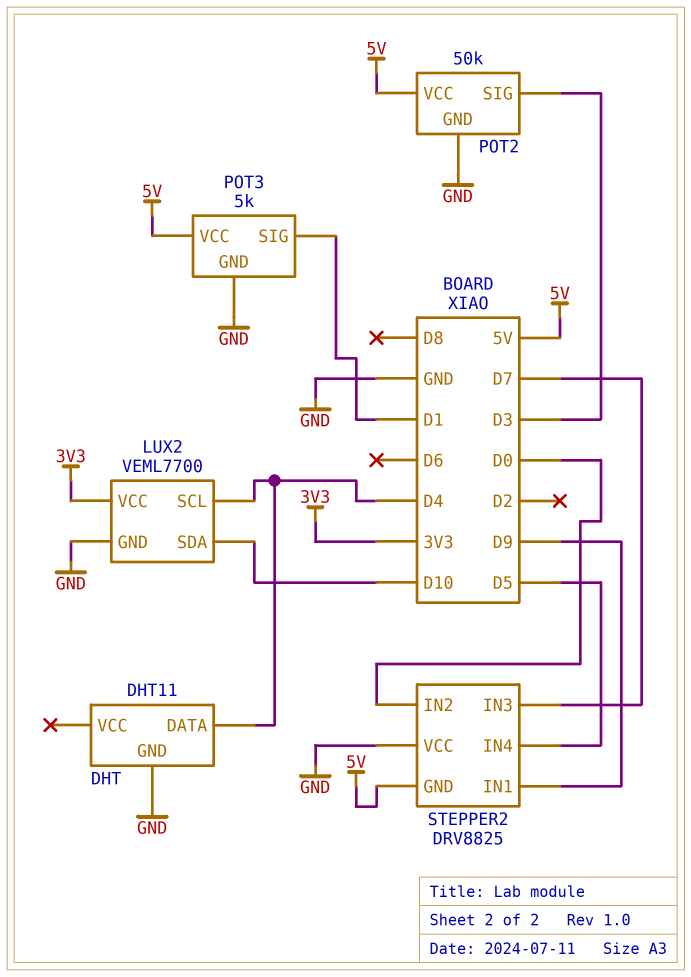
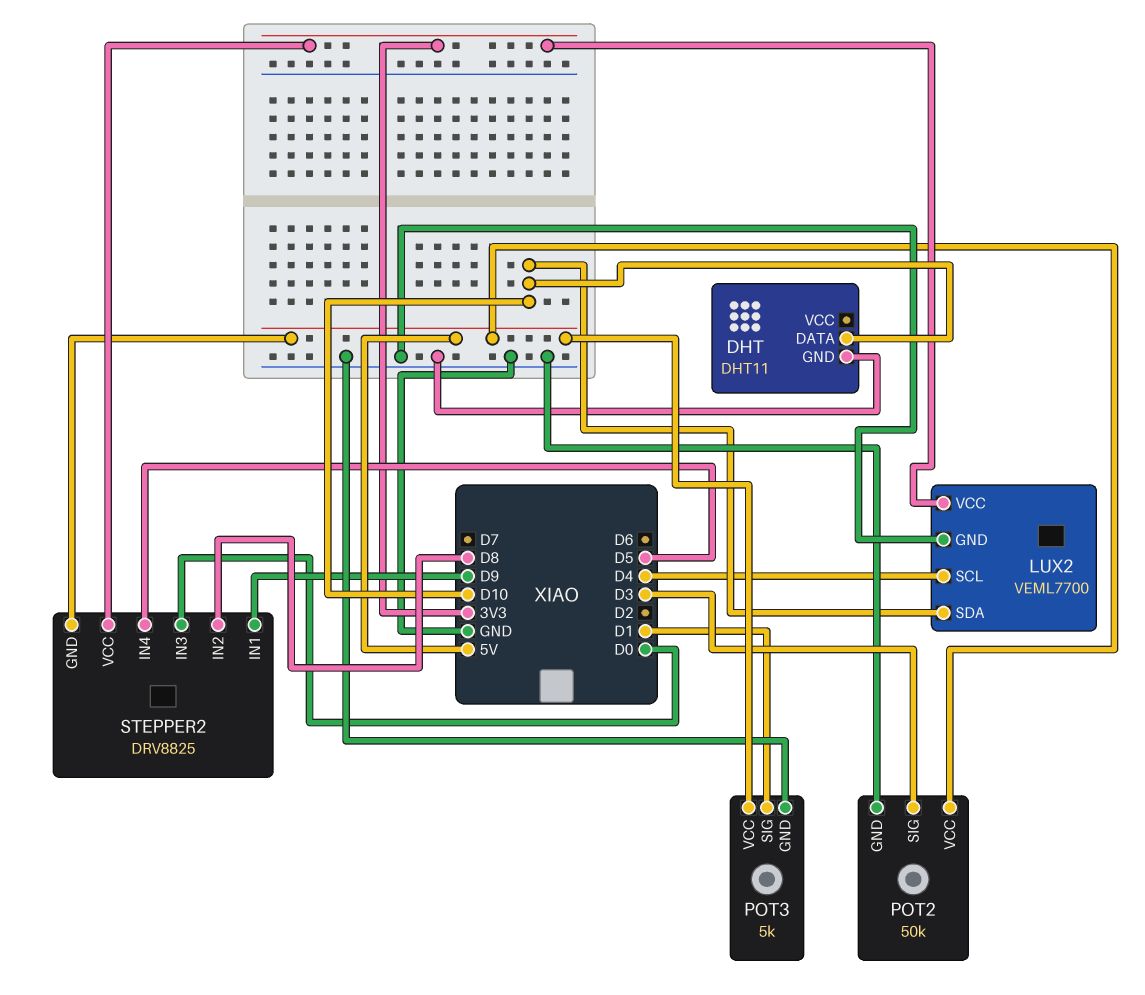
DHT pin DATA: D4 -> D10
STEPPER2 pin IN2: D0 -> D8
STEPPER2 pin IN3: D7 -> D0
STEPPER2 pin VCC: GND -> 3V3

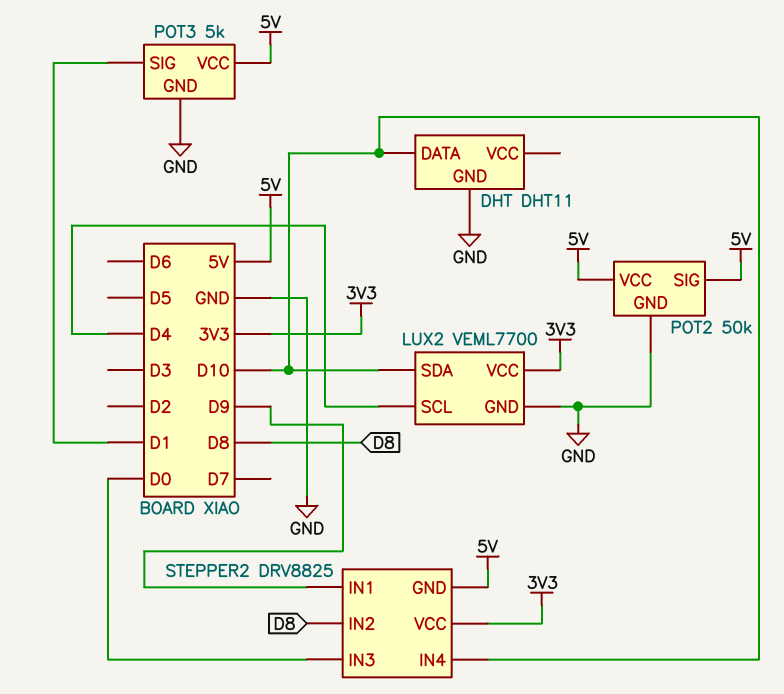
POT2 pin SIG: D3 -> 5V
STEPPER2 pin IN4: D5 -> D10

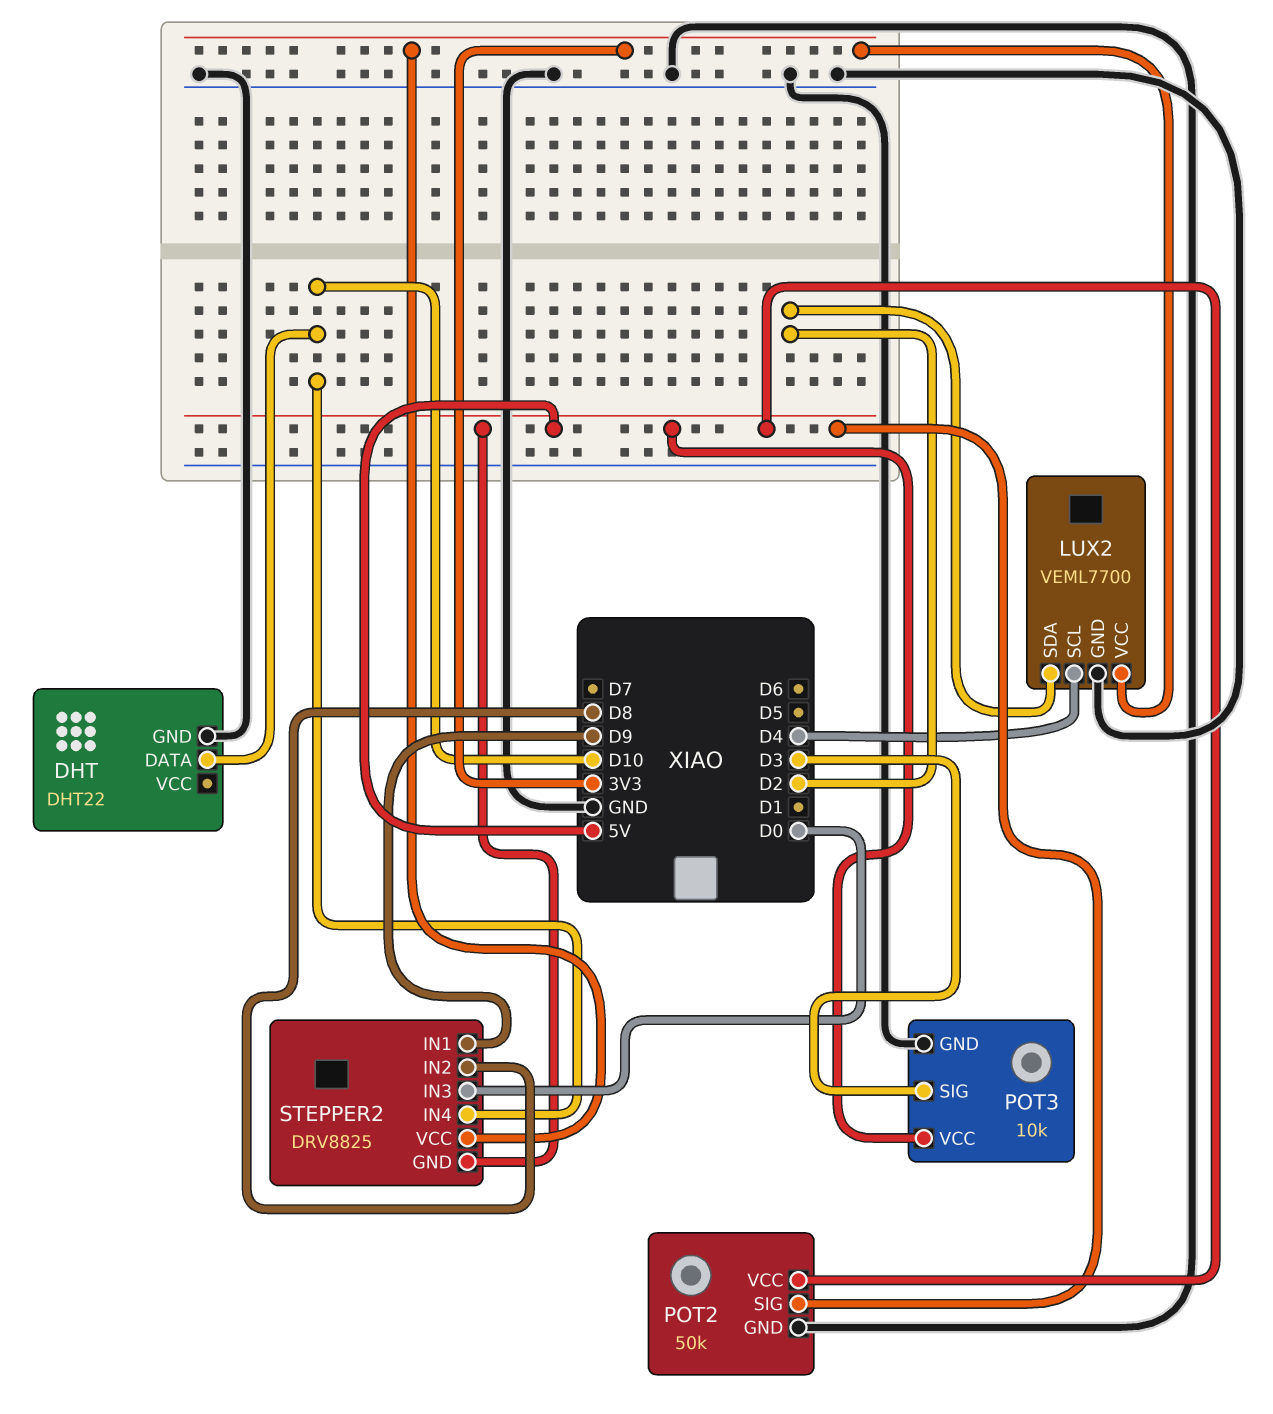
DHT: DHT11 -> DHT22
LUX2 pin SDA: D10 -> D2
POT3: 5k -> 10k
POT3 pin SIG: D1 -> D3

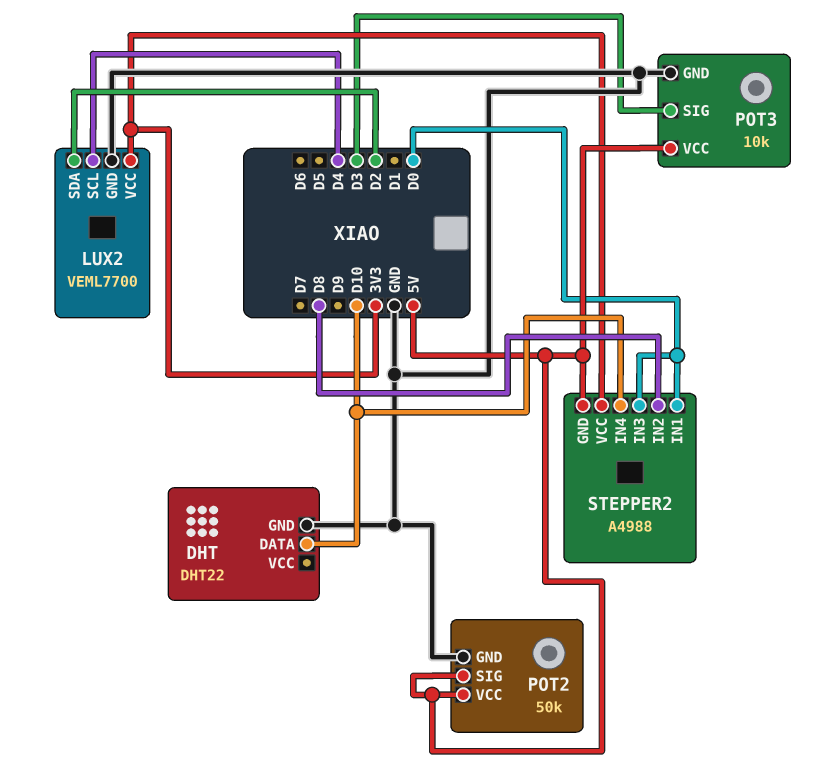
STEPPER2: DRV8825 -> A4988
STEPPER2 pin IN1: D9 -> D0

